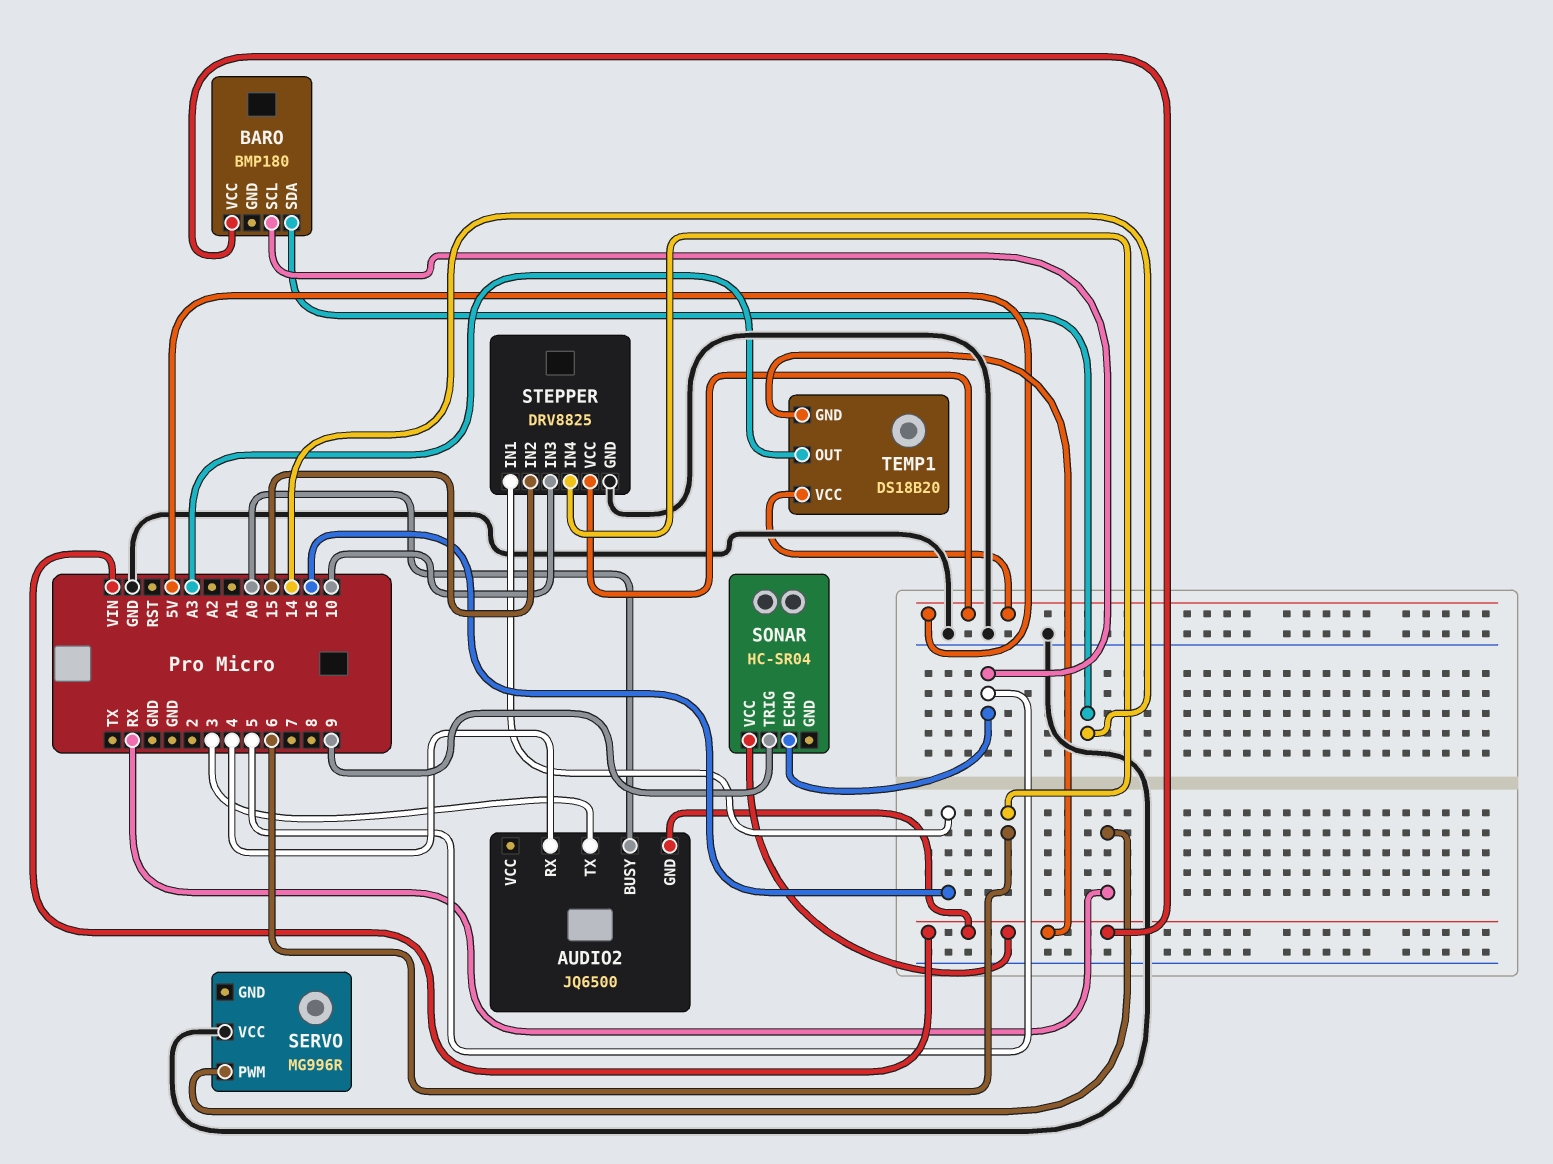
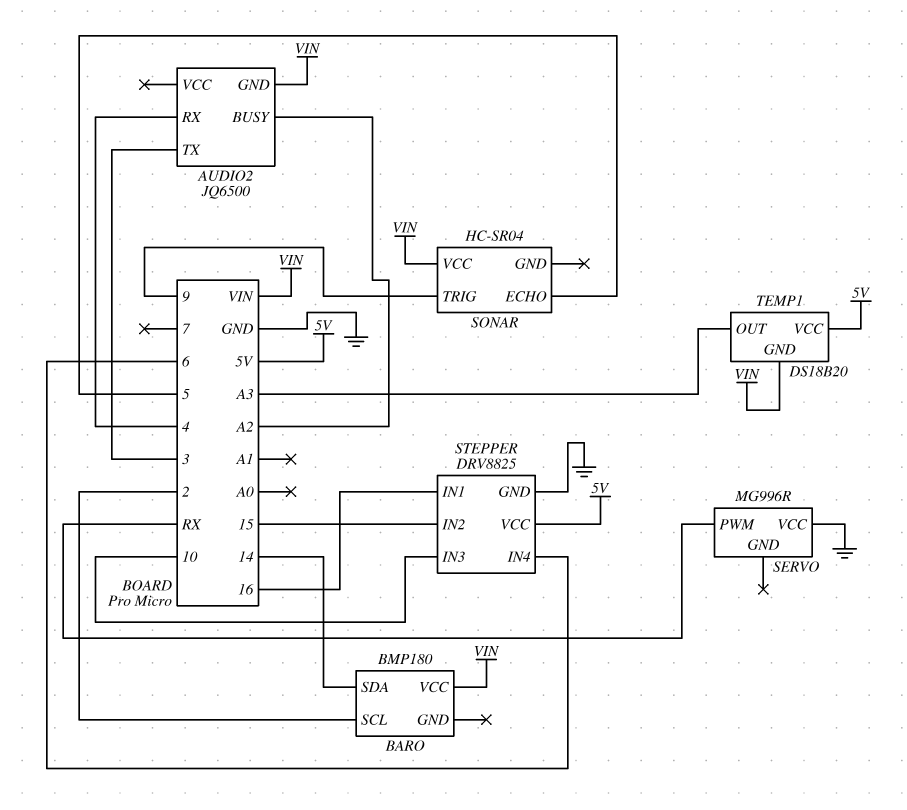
AUDIO2 pin BUSY: A0 -> A2
BARO pin SCL: 5 -> 2

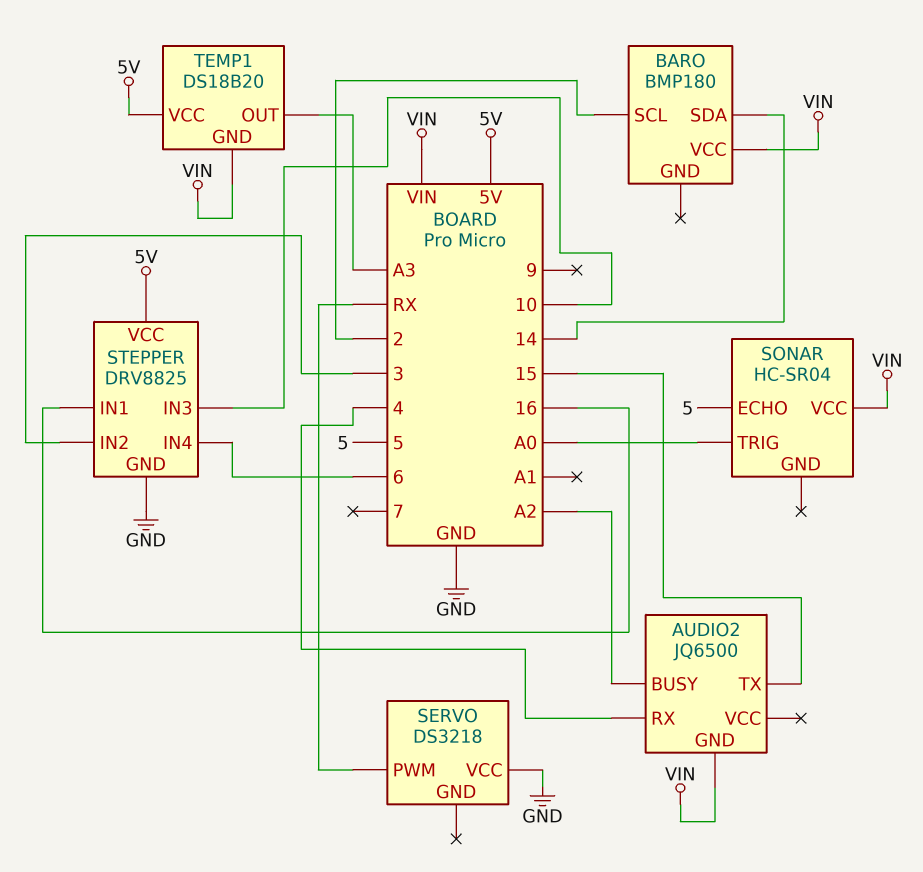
AUDIO2 pin TX: 3 -> 15
SERVO: MG996R -> DS3218
SONAR pin TRIG: 9 -> A0
STEPPER pin IN2: 15 -> 3

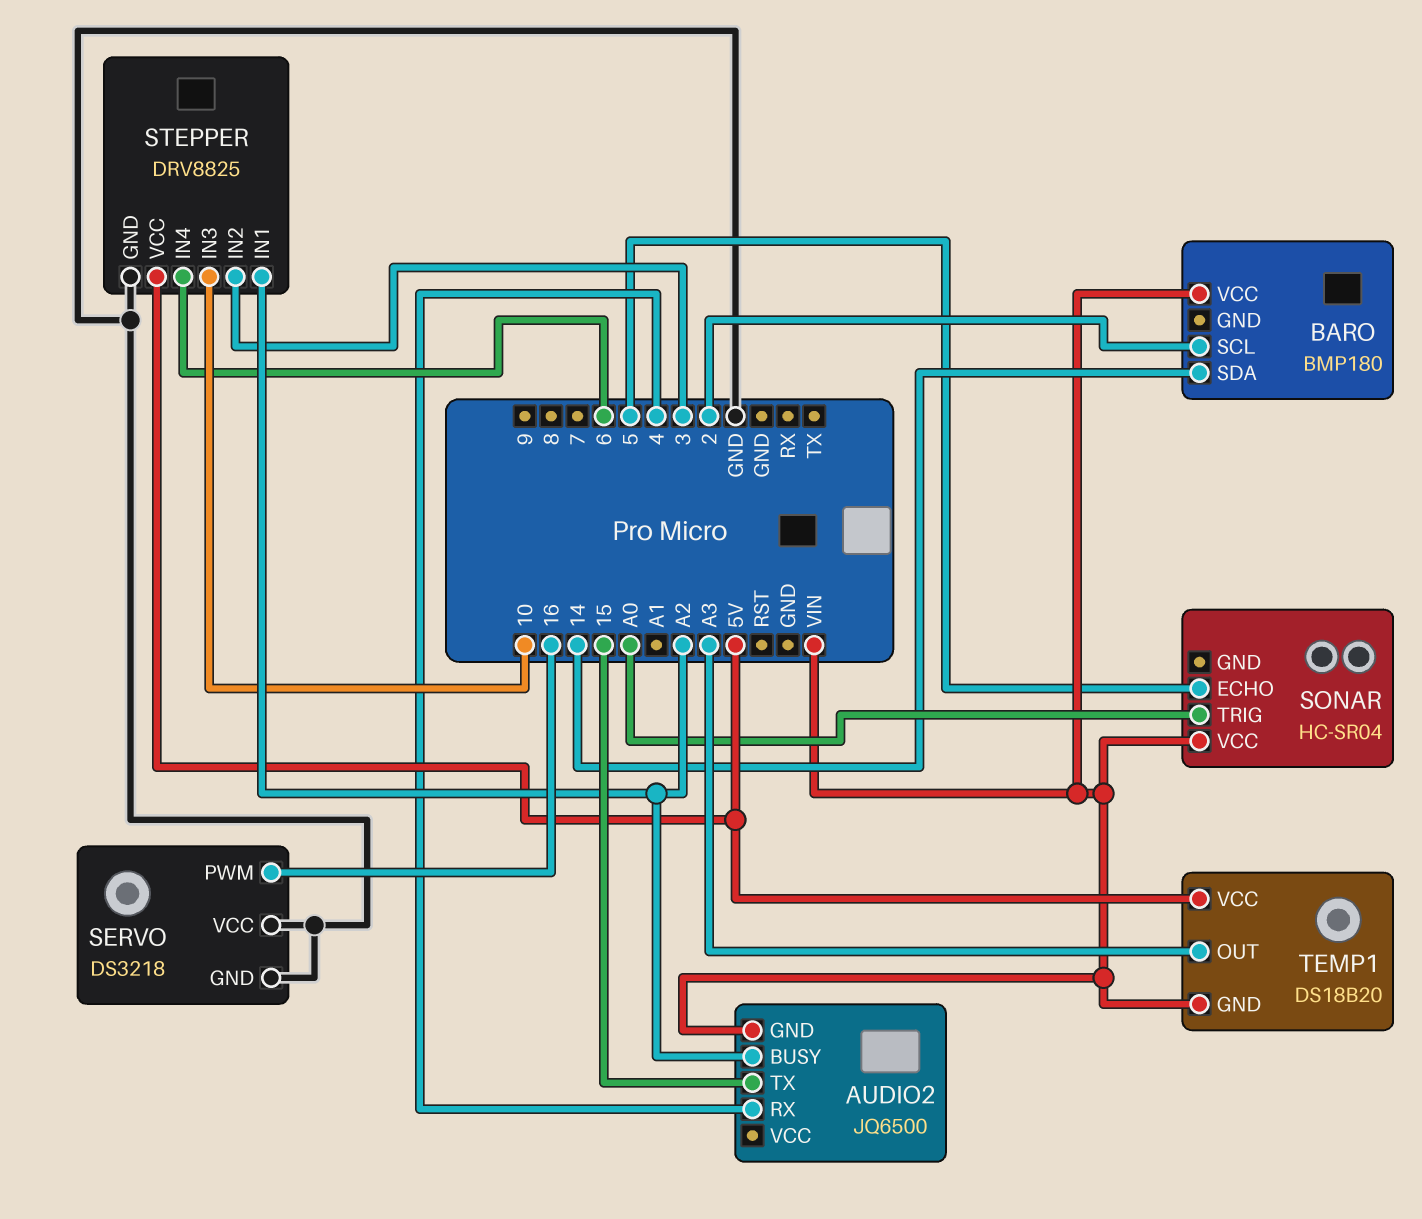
SERVO pin GND: none -> GND
SERVO pin PWM: RX -> 16
STEPPER pin IN1: 16 -> A2

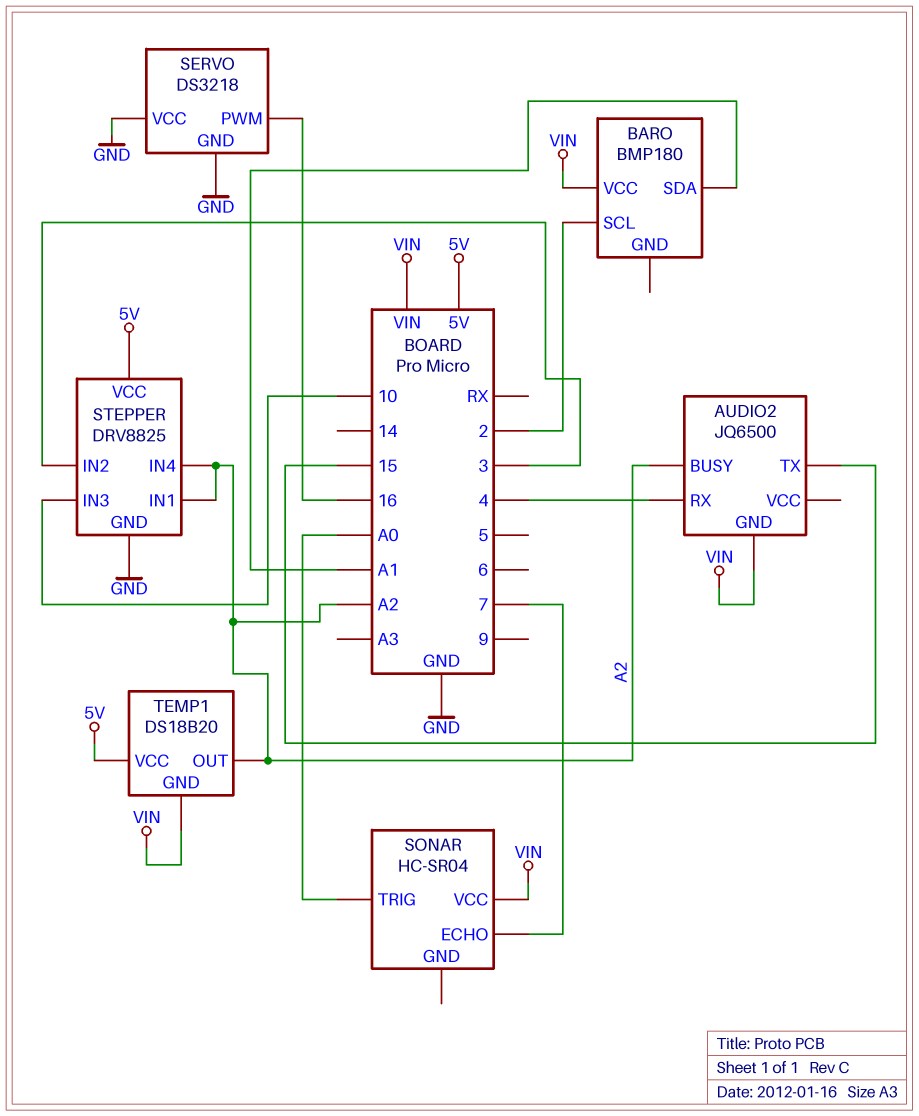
BARO pin SDA: 14 -> A1
SONAR pin ECHO: 5 -> 7
STEPPER pin IN4: 6 -> A2
TEMP1 pin OUT: A3 -> A2

